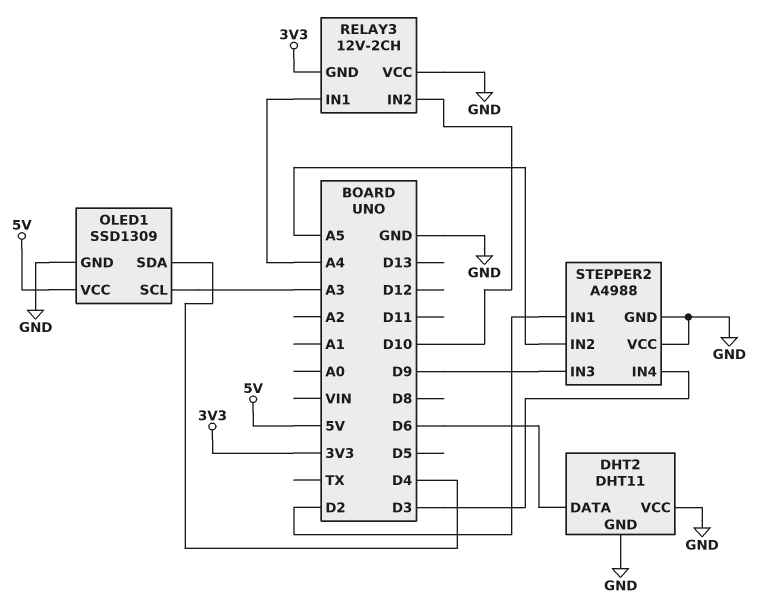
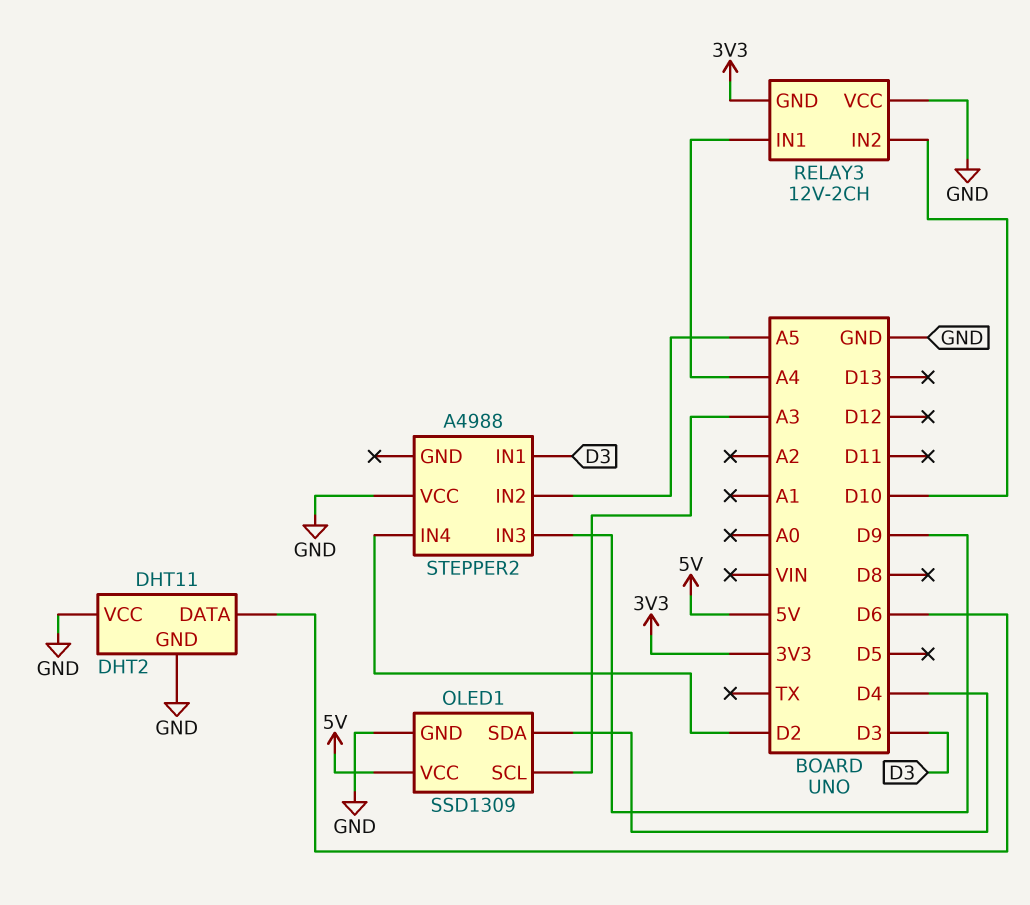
STEPPER2 pin GND: GND -> none
STEPPER2 pin IN1: D2 -> D3
STEPPER2 pin IN4: D3 -> D2

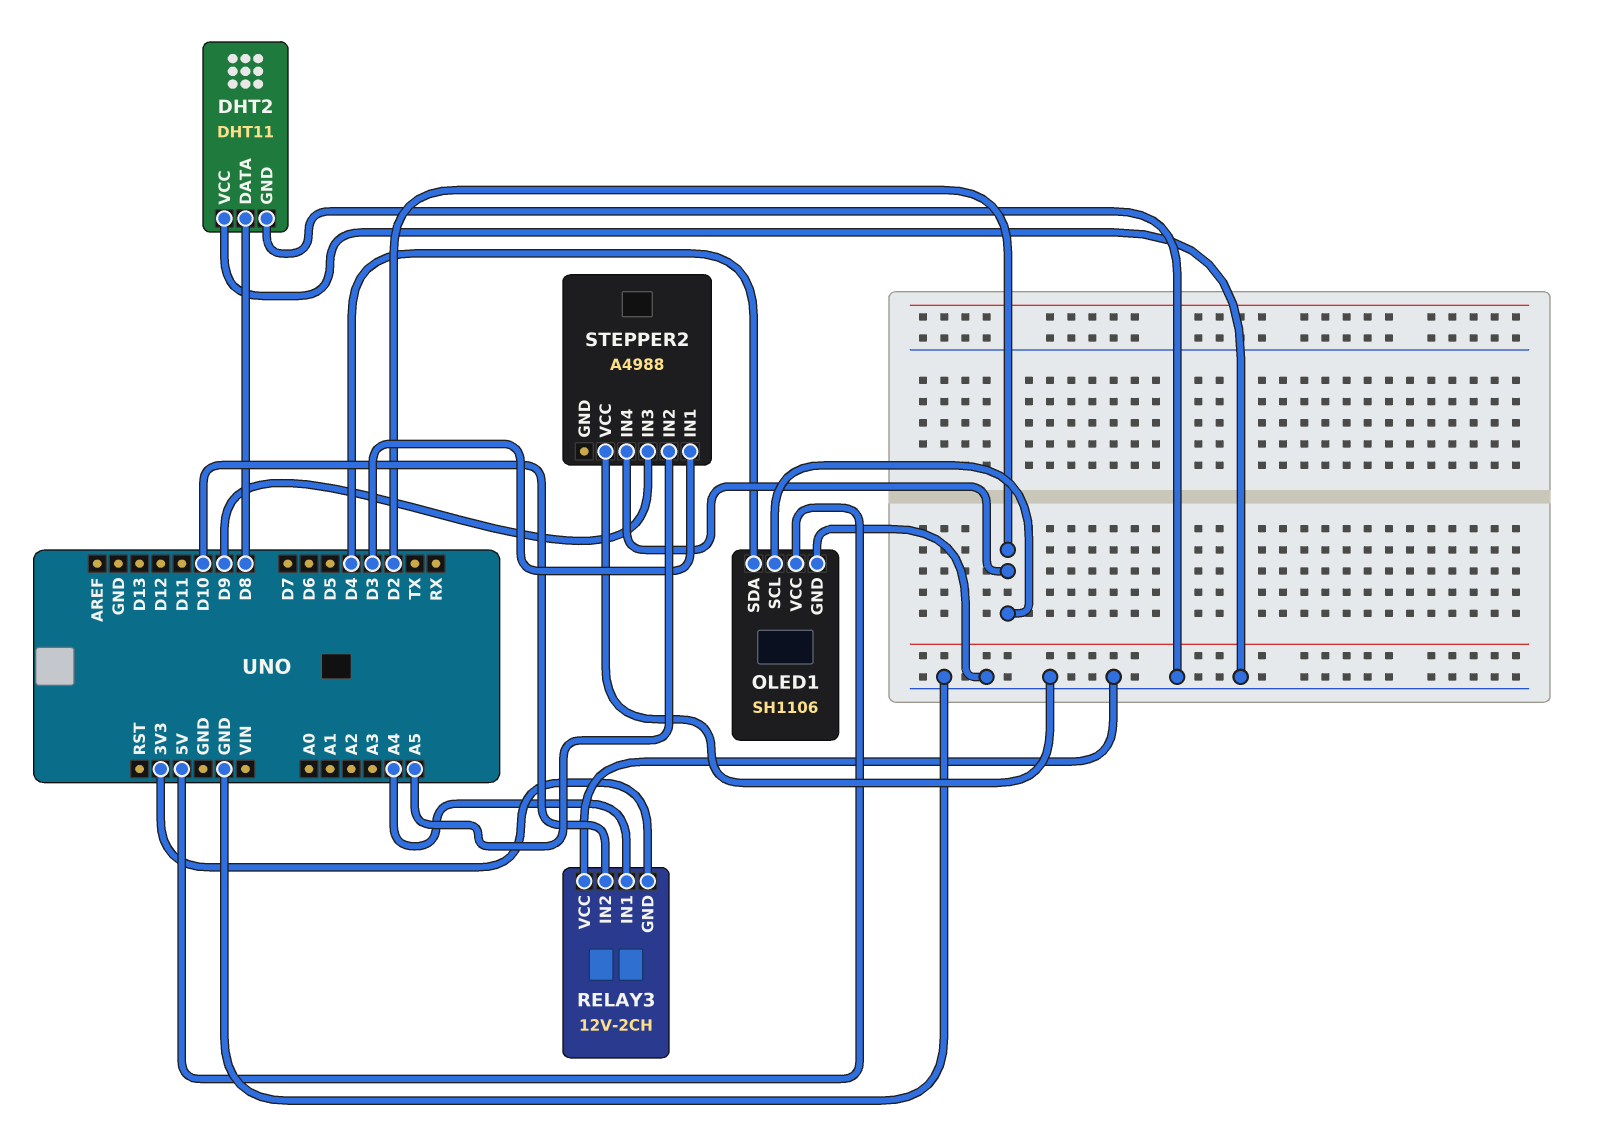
DHT2 pin DATA: D6 -> D8
OLED1: SSD1309 -> SH1106
OLED1 pin SCL: A3 -> D2

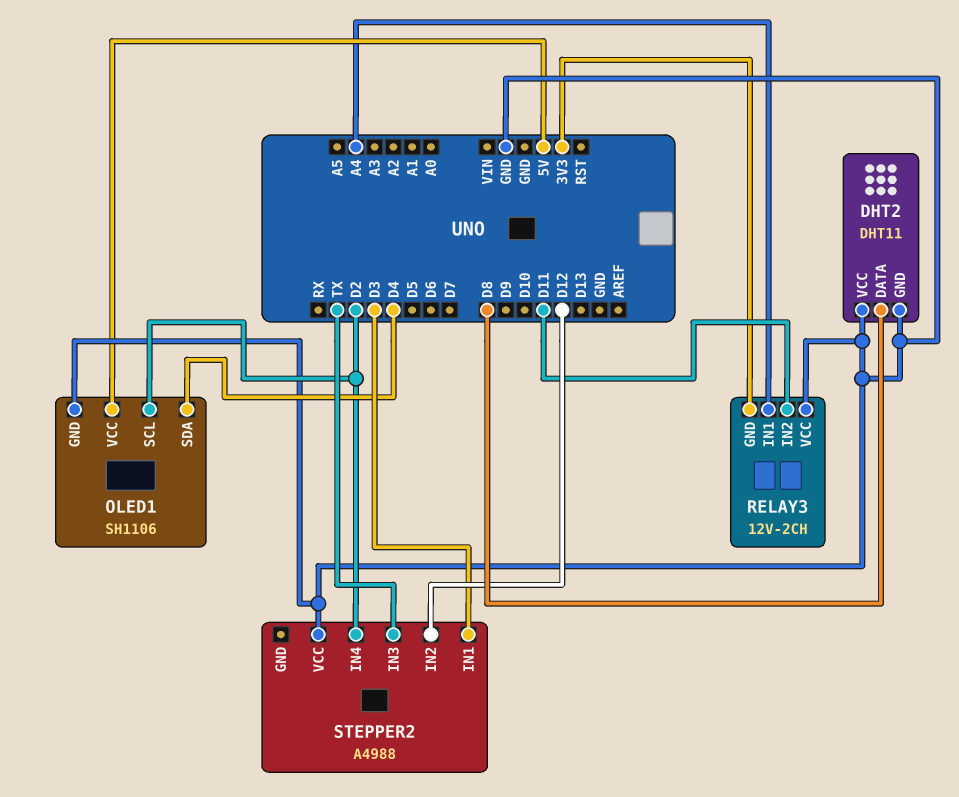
RELAY3 pin IN2: D10 -> D11
STEPPER2 pin IN2: A5 -> D12
STEPPER2 pin IN3: D9 -> TX

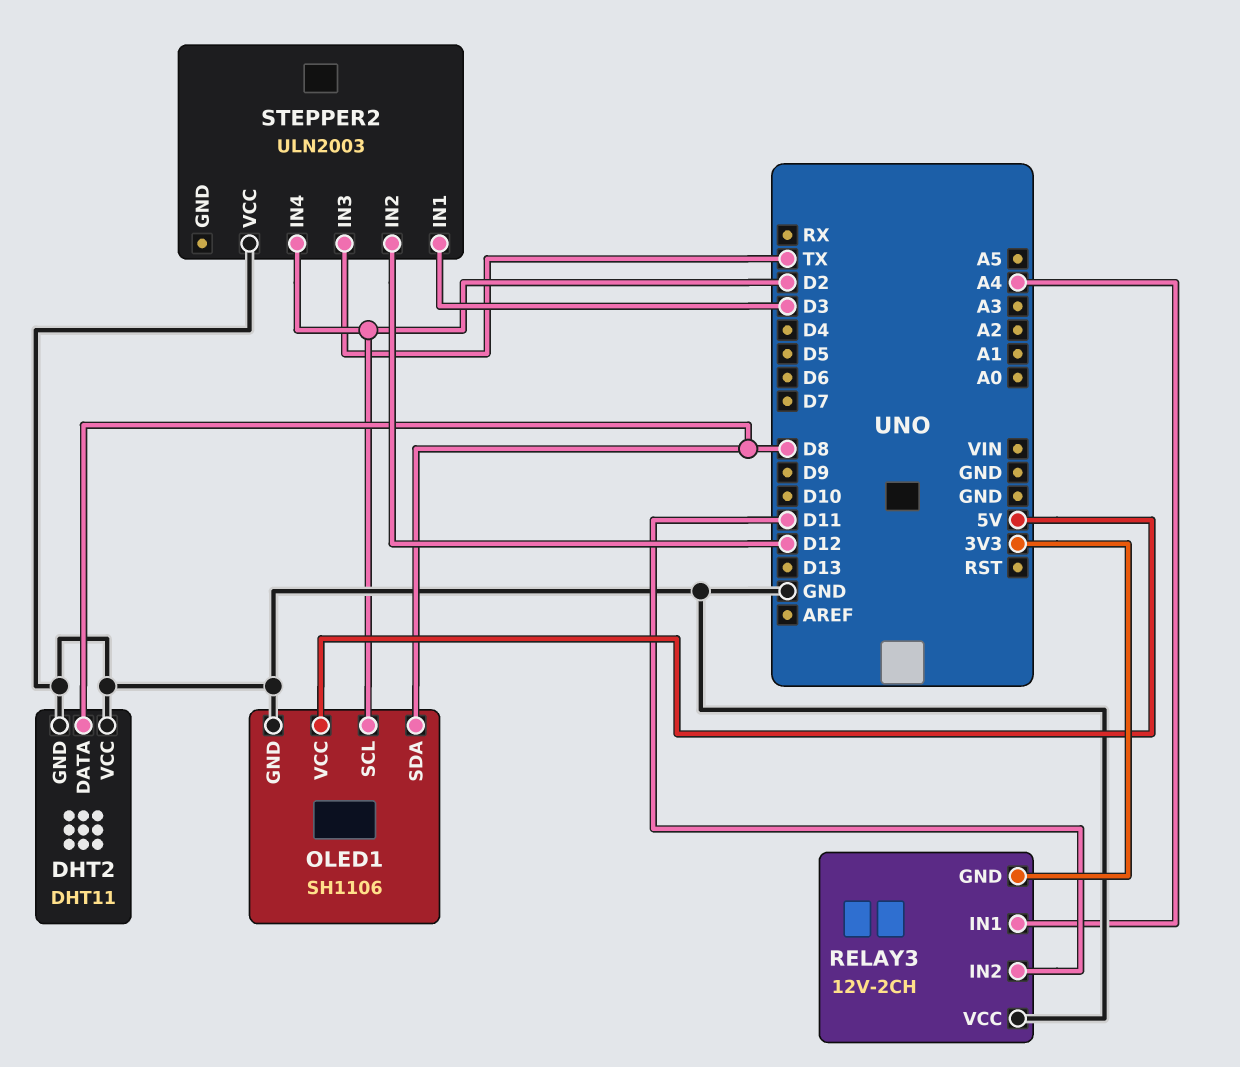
OLED1 pin SDA: D4 -> D8
STEPPER2: A4988 -> ULN2003

